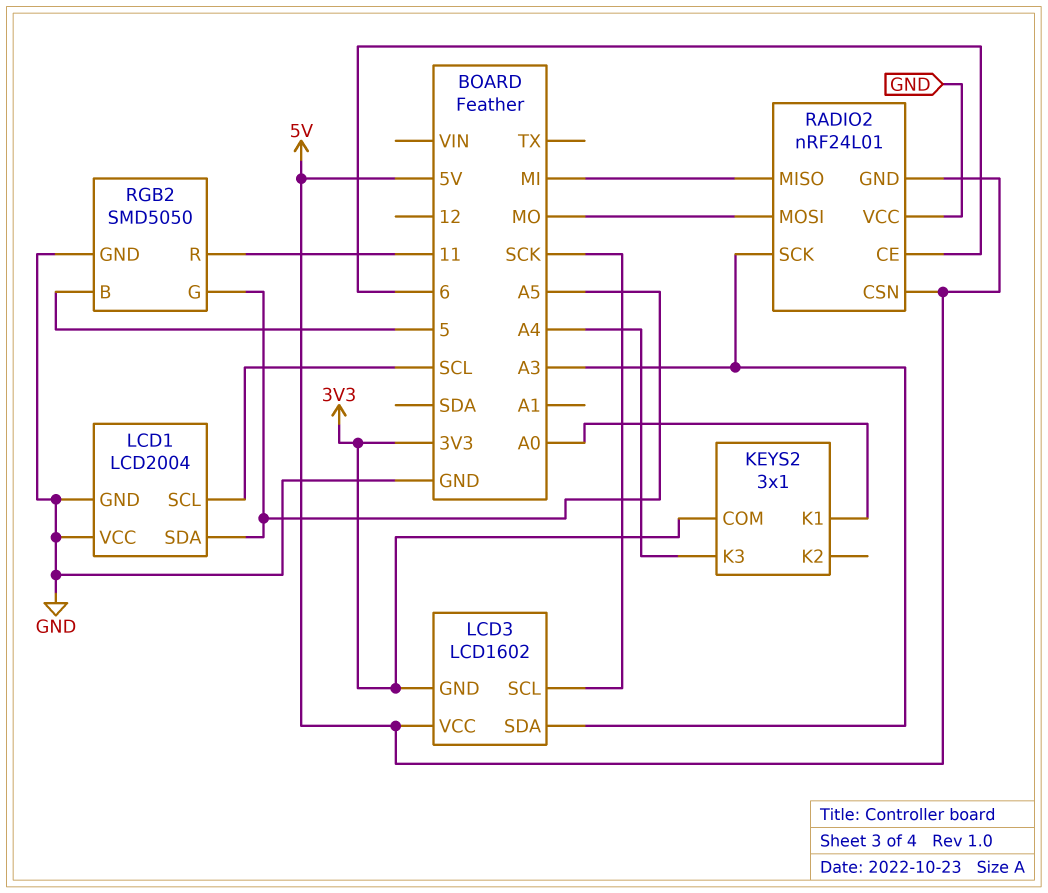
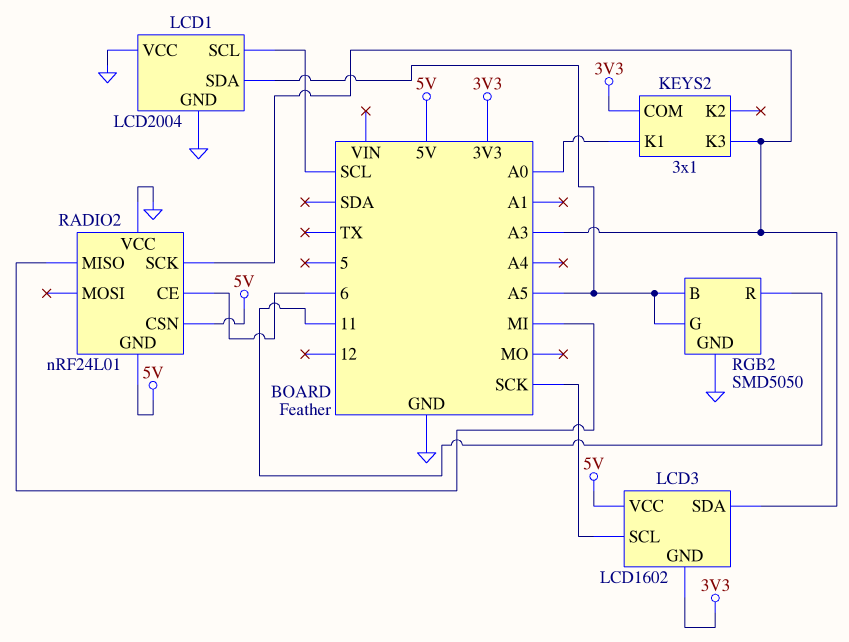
KEYS2 pin K3: A4 -> A3
RADIO2 pin MOSI: MO -> none
RGB2 pin B: 5 -> A5

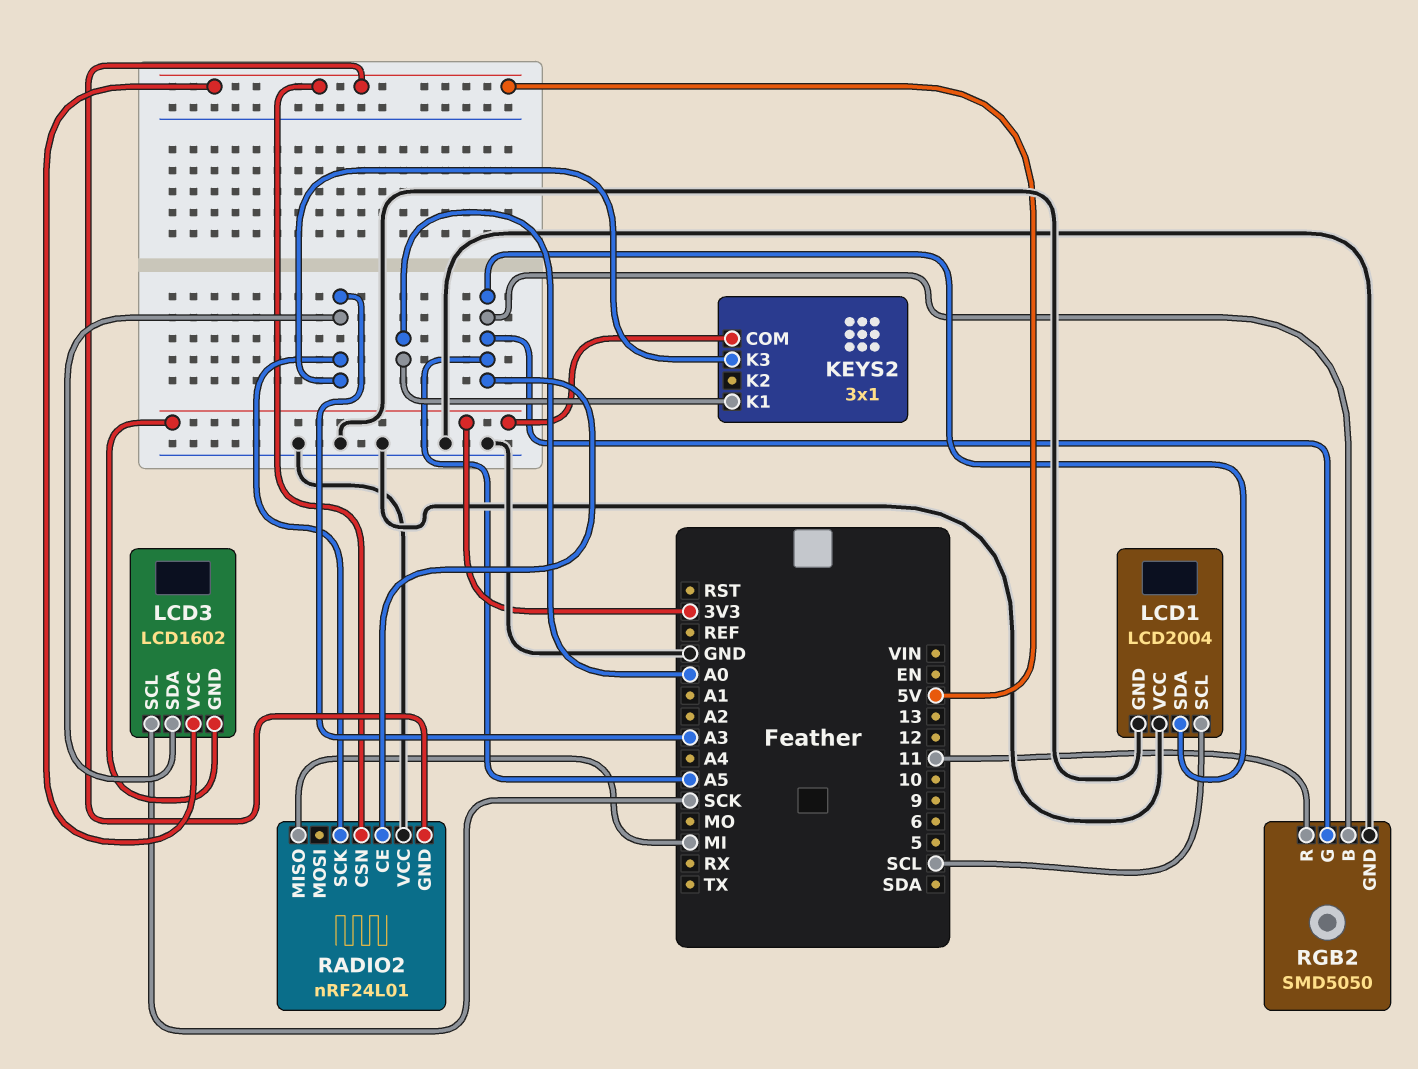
RADIO2 pin CE: 6 -> A5

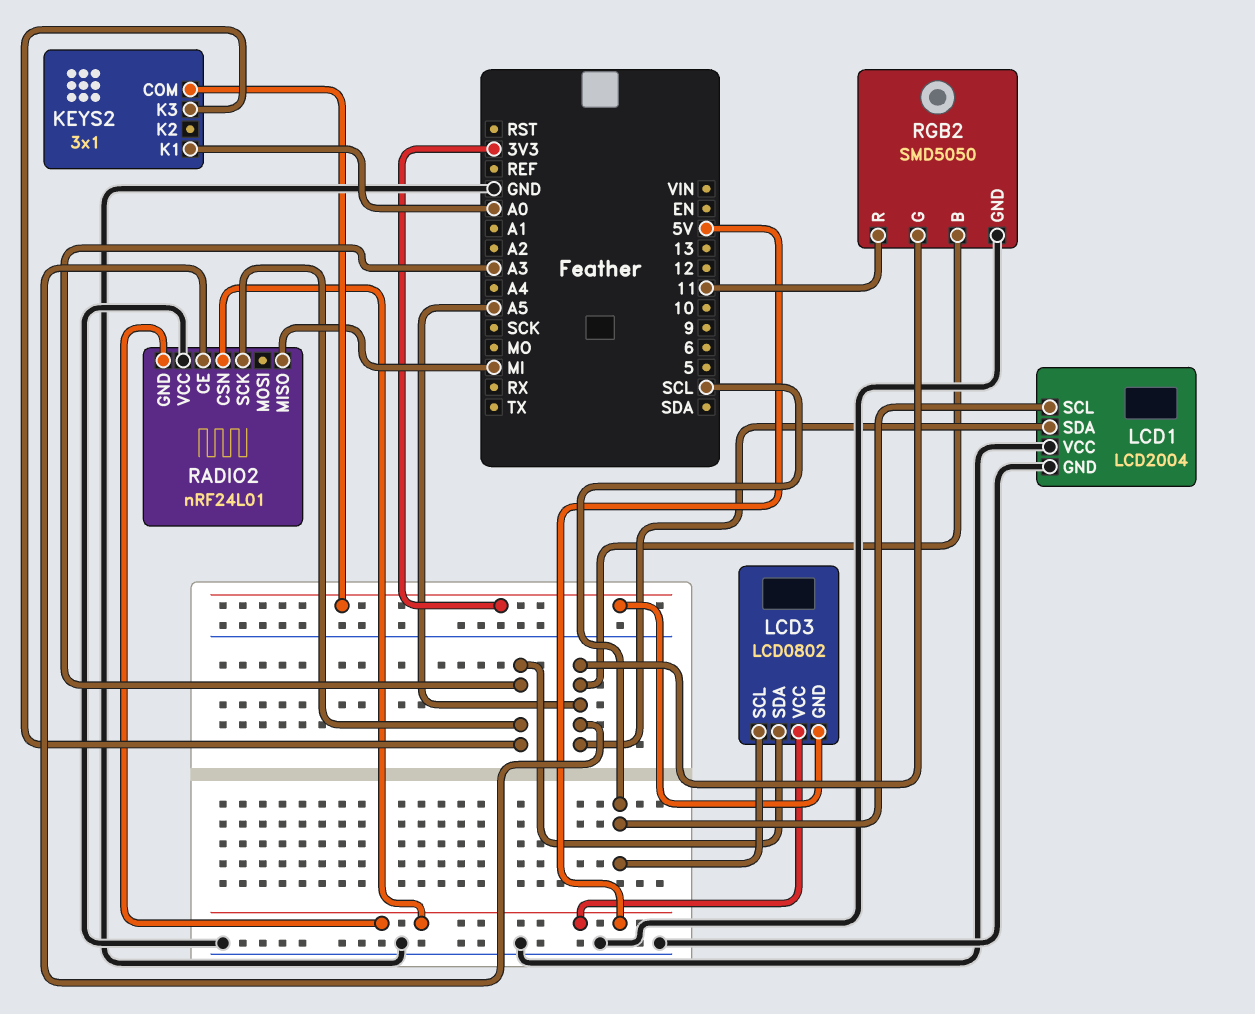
LCD3: LCD1602 -> LCD0802
LCD3 pin SCL: SCK -> SCL

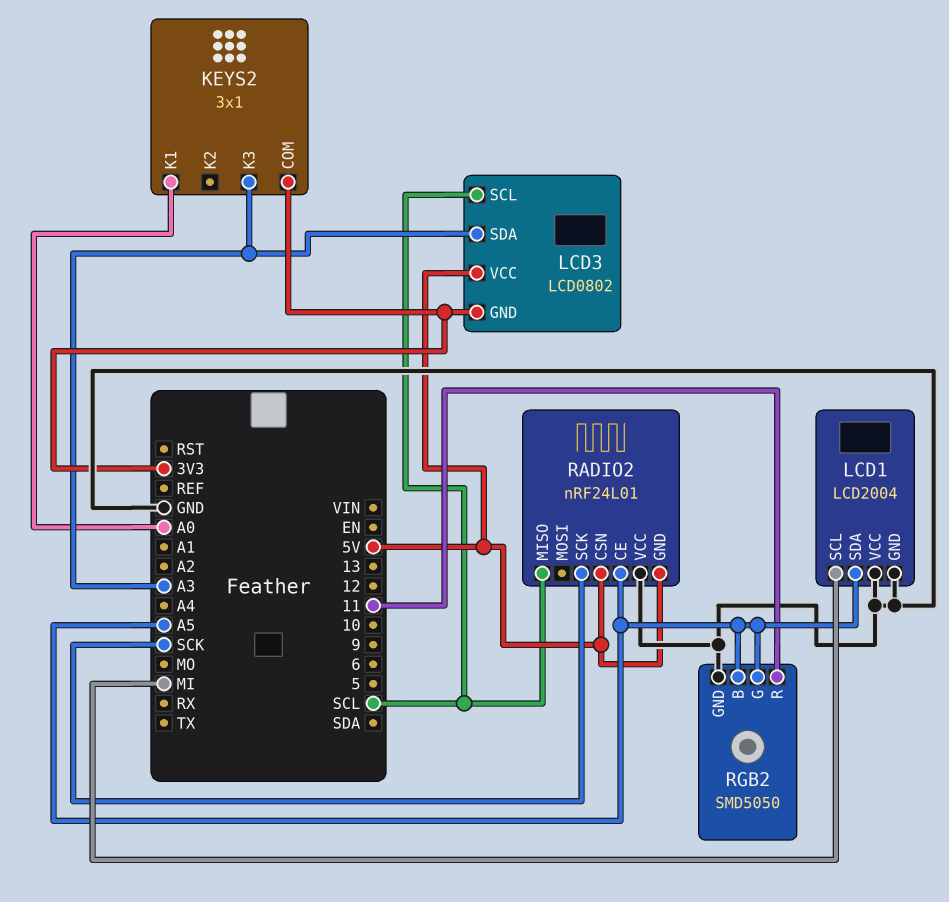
LCD1 pin SCL: SCL -> MI
RADIO2 pin MISO: MI -> SCL
RADIO2 pin SCK: A3 -> SCK

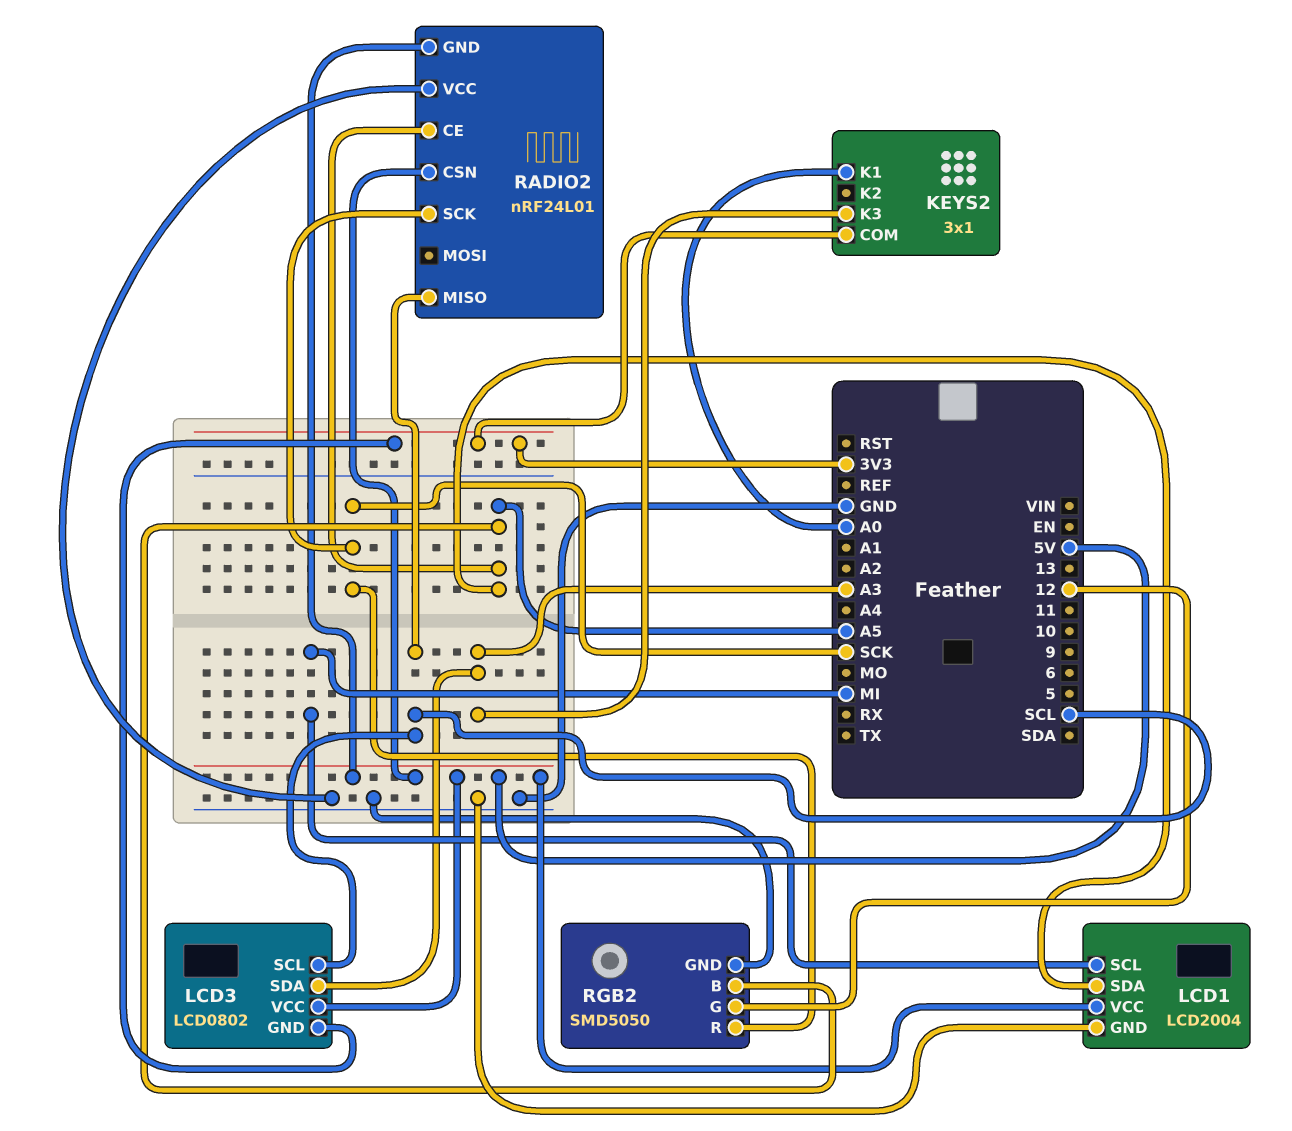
LCD1 pin VCC: GND -> 5V
RGB2 pin G: A5 -> 12
RGB2 pin R: 11 -> SCK

